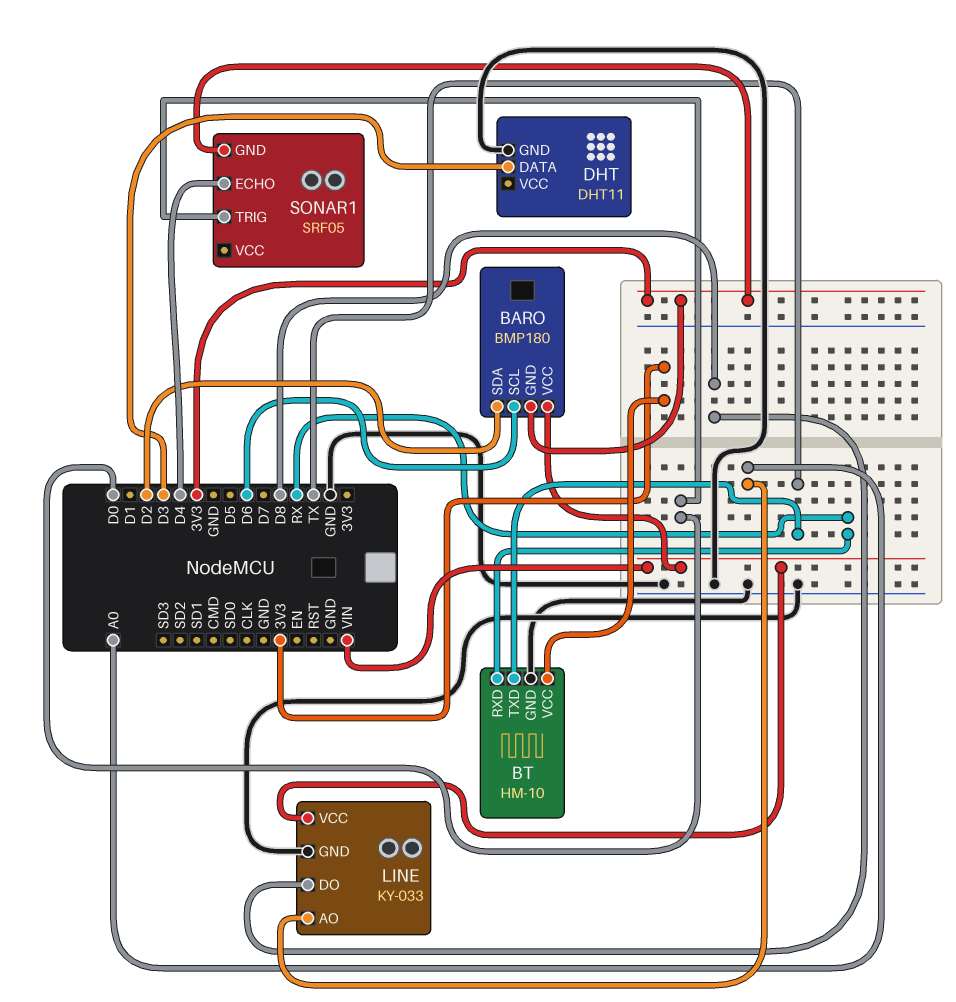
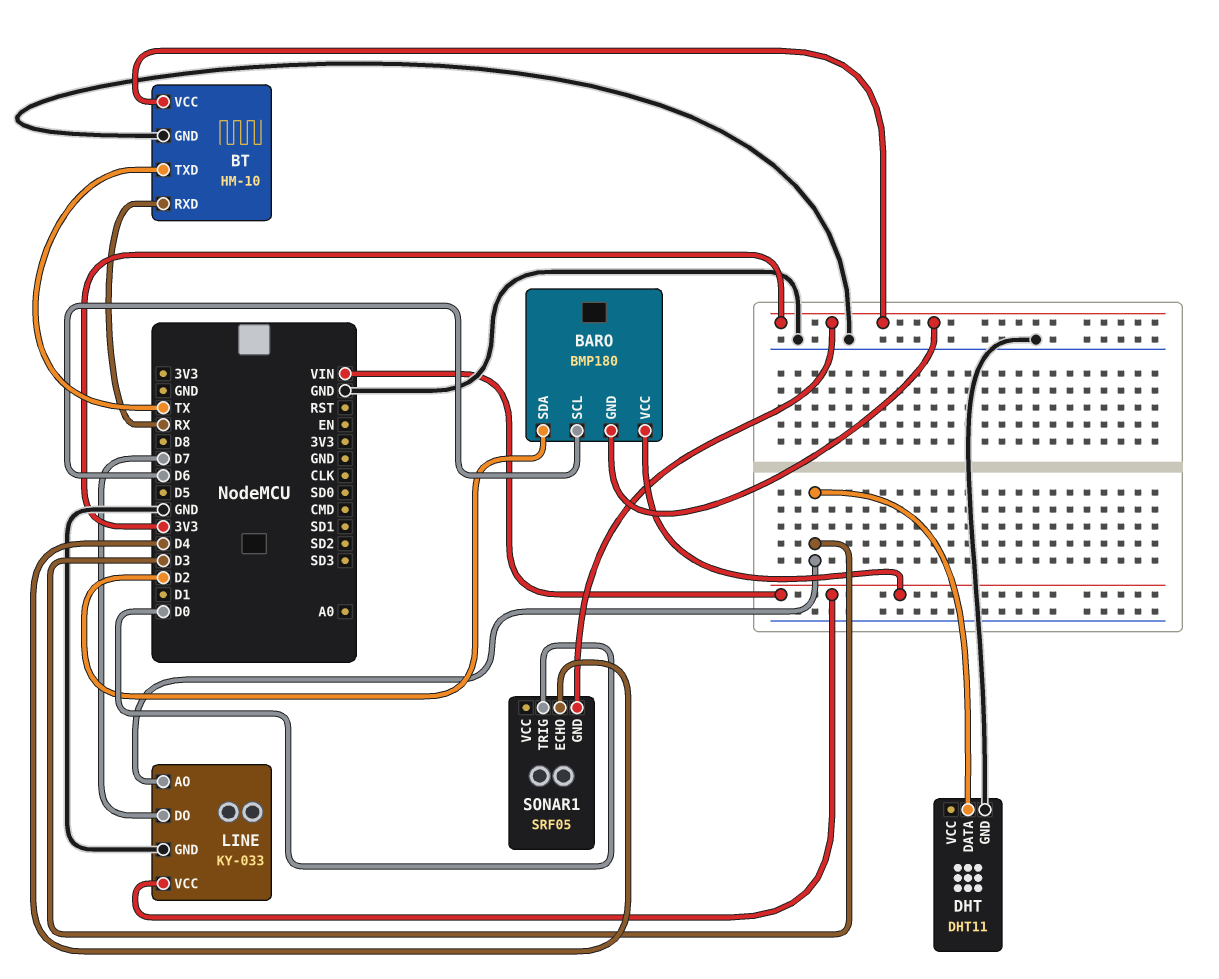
LINE pin AO: A0 -> D3
LINE pin DO: D8 -> D7

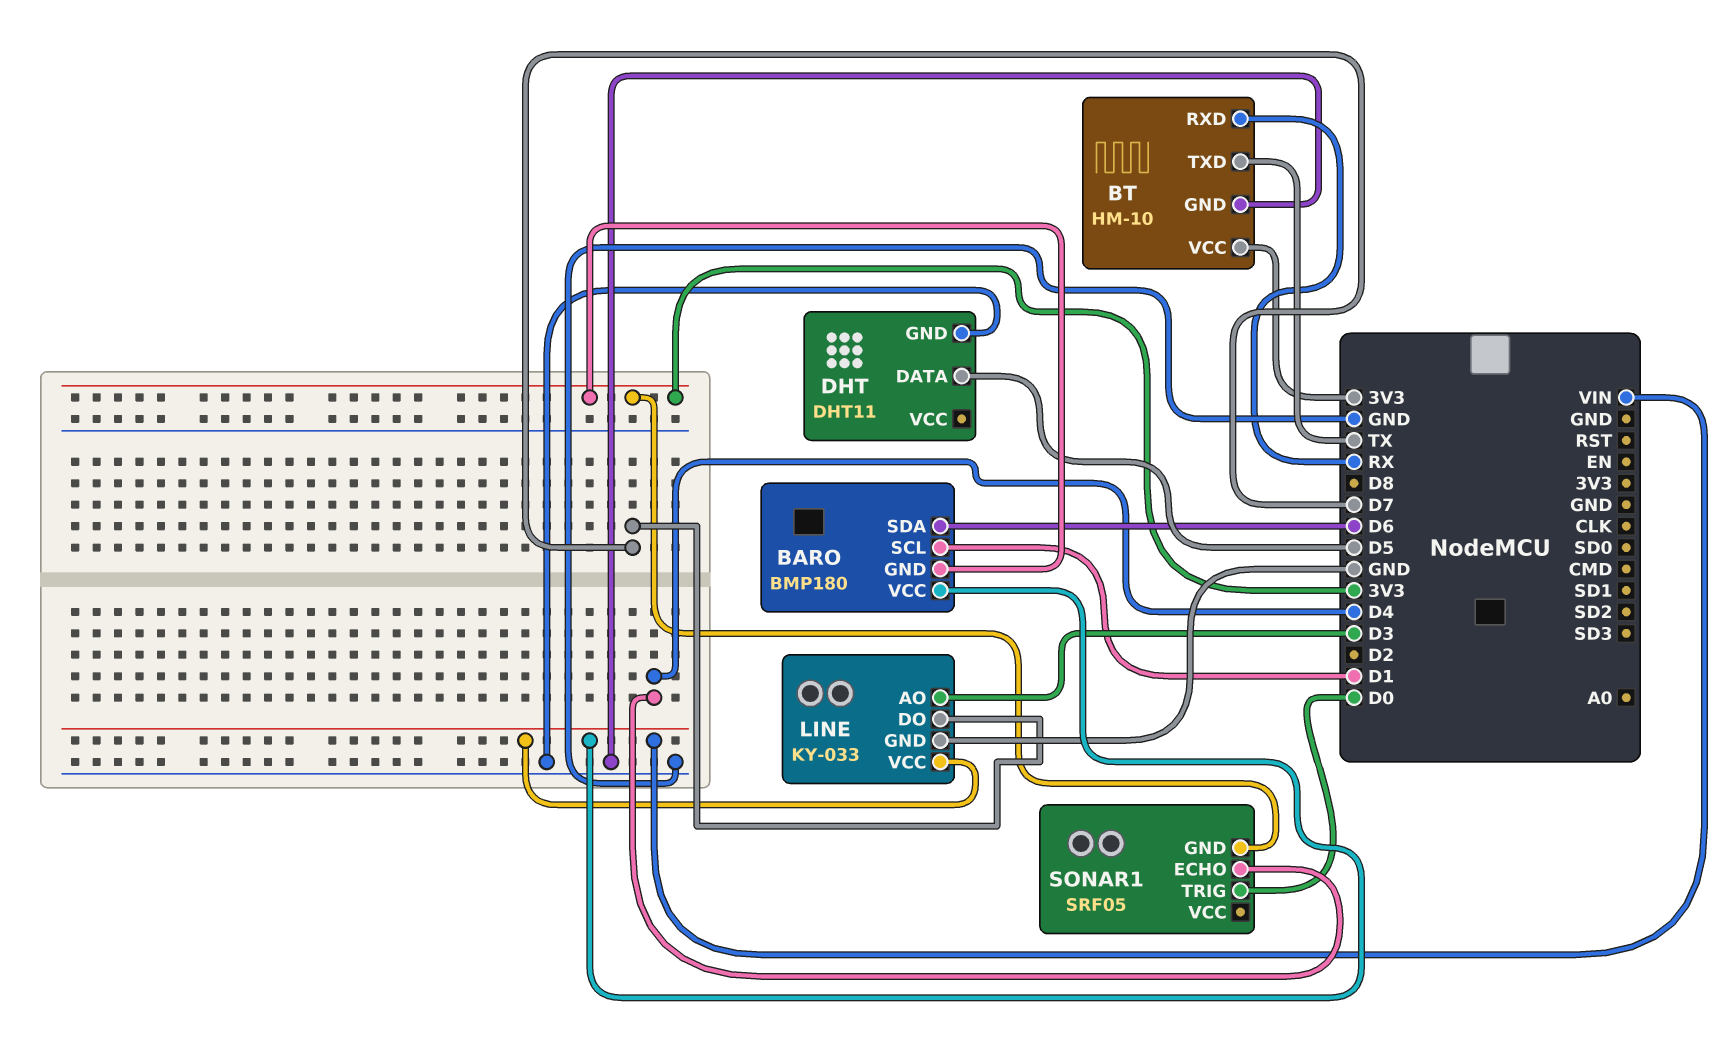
BARO pin SCL: D6 -> D1
BARO pin SDA: D2 -> D6
DHT pin DATA: D3 -> D5

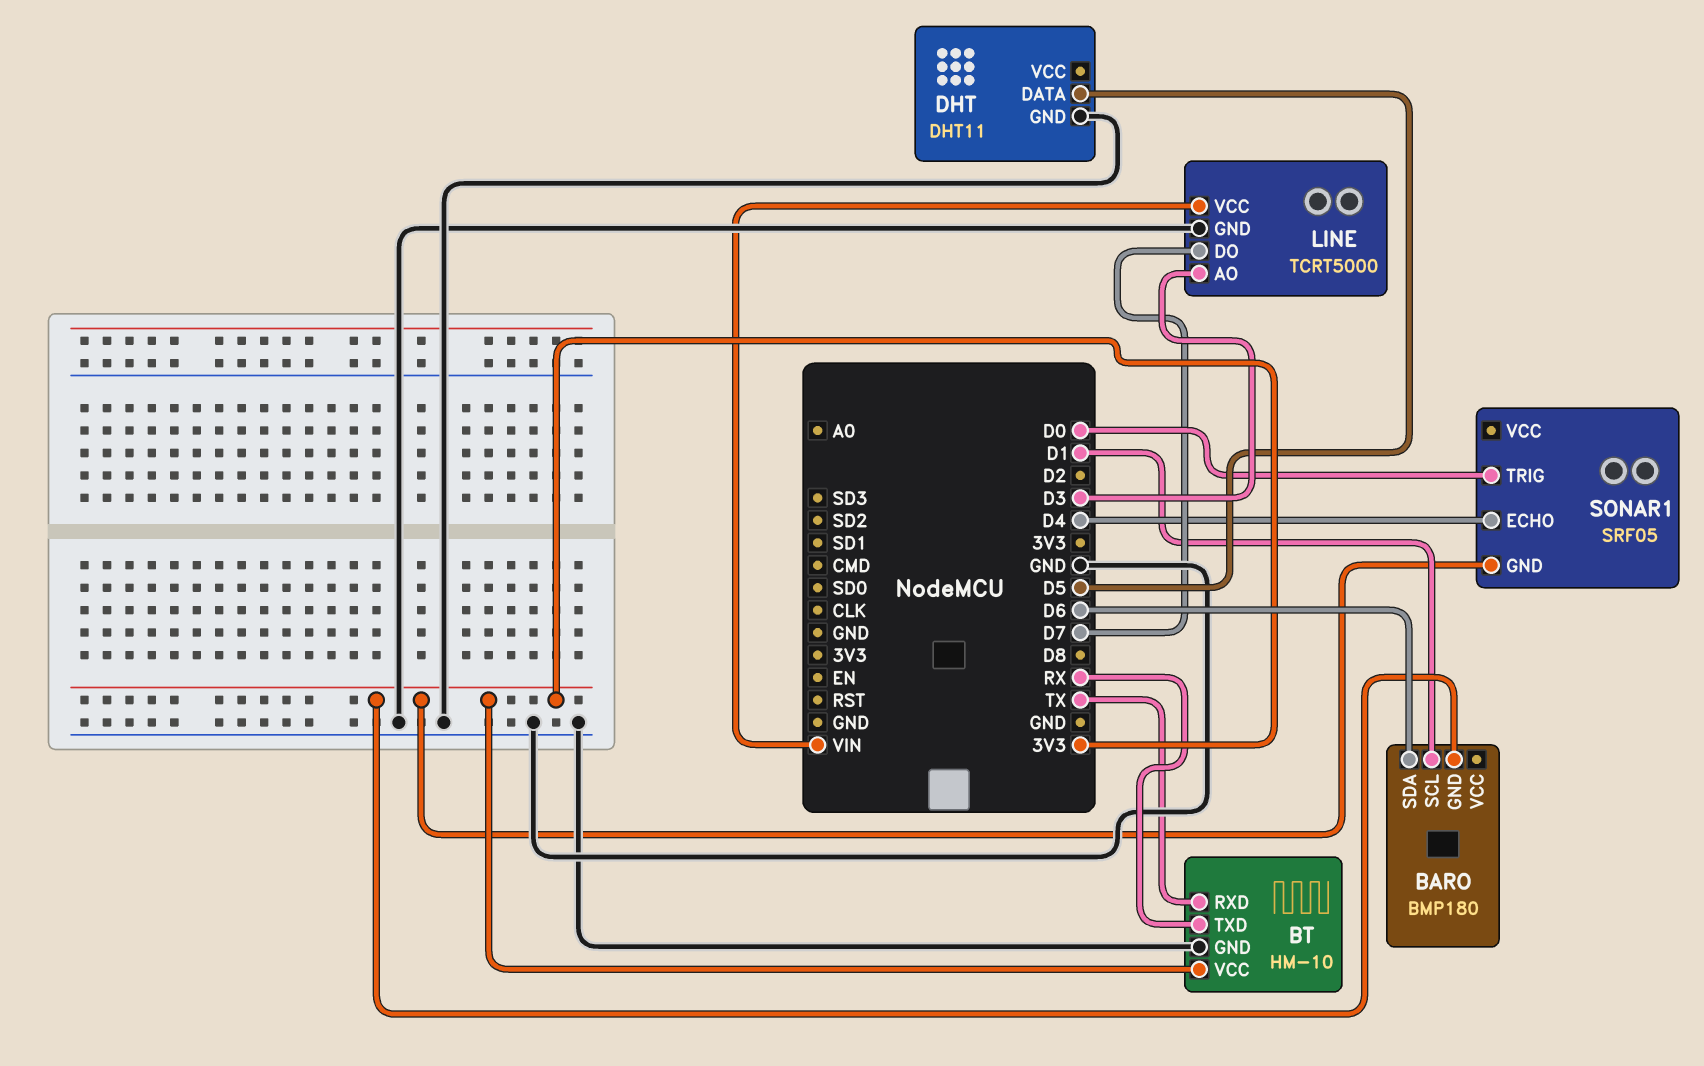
BARO pin VCC: VIN -> none
BT pin RXD: RX -> TX
BT pin TXD: TX -> RX
LINE: KY-033 -> TCRT5000

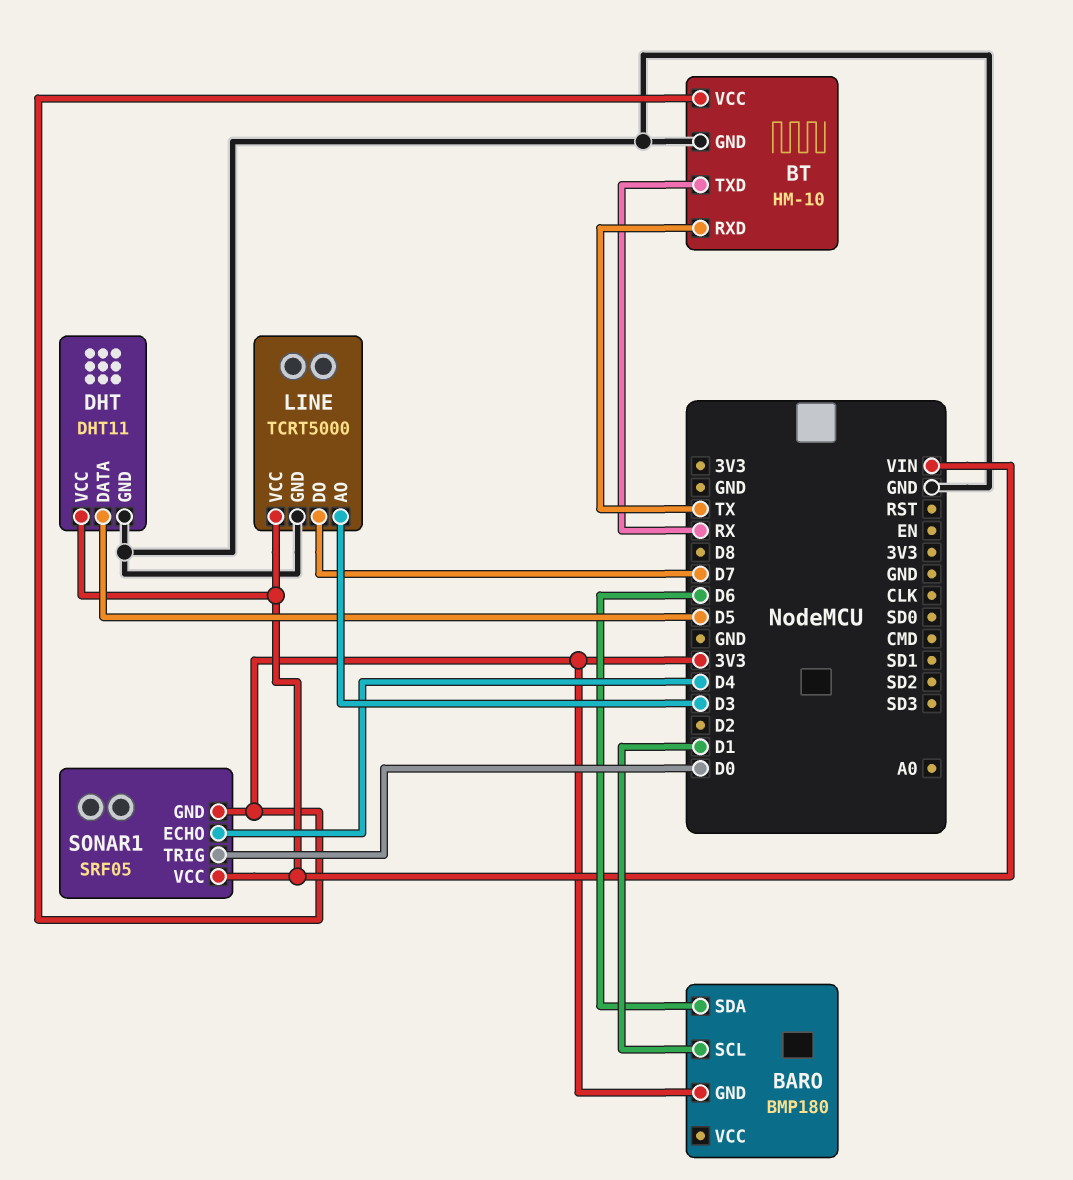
DHT pin VCC: none -> VIN
SONAR1 pin VCC: none -> VIN

